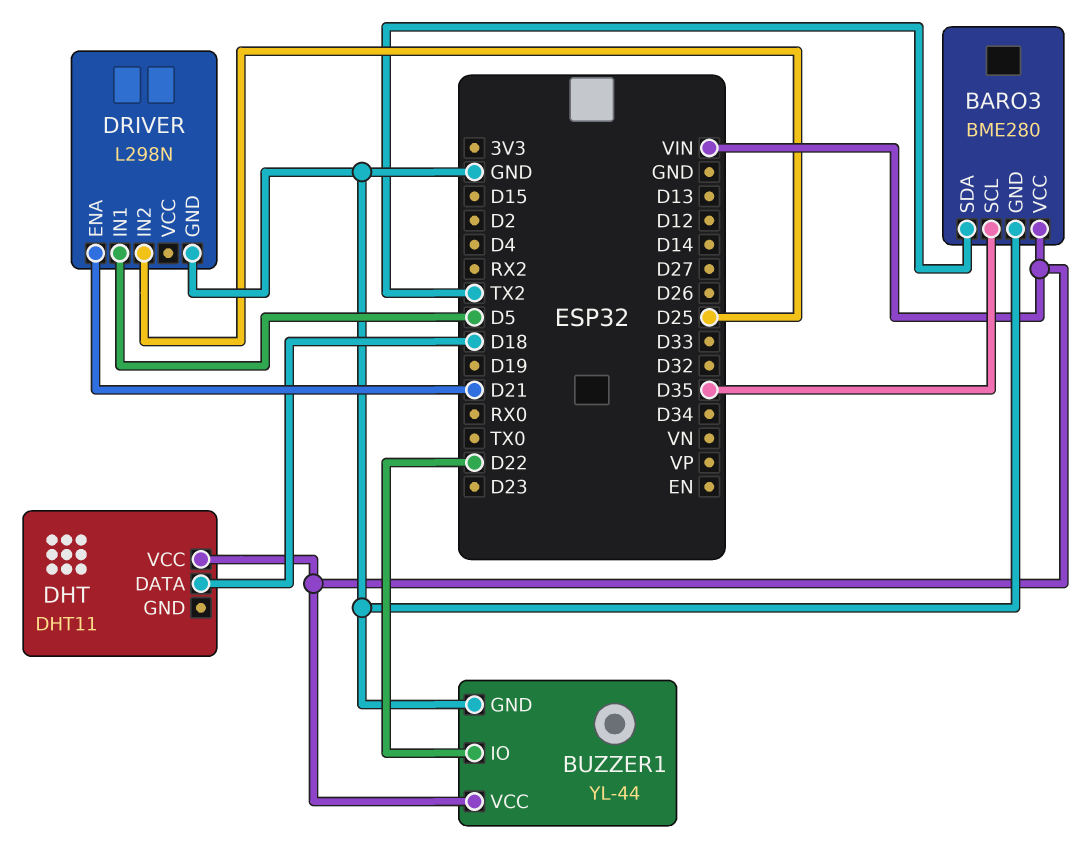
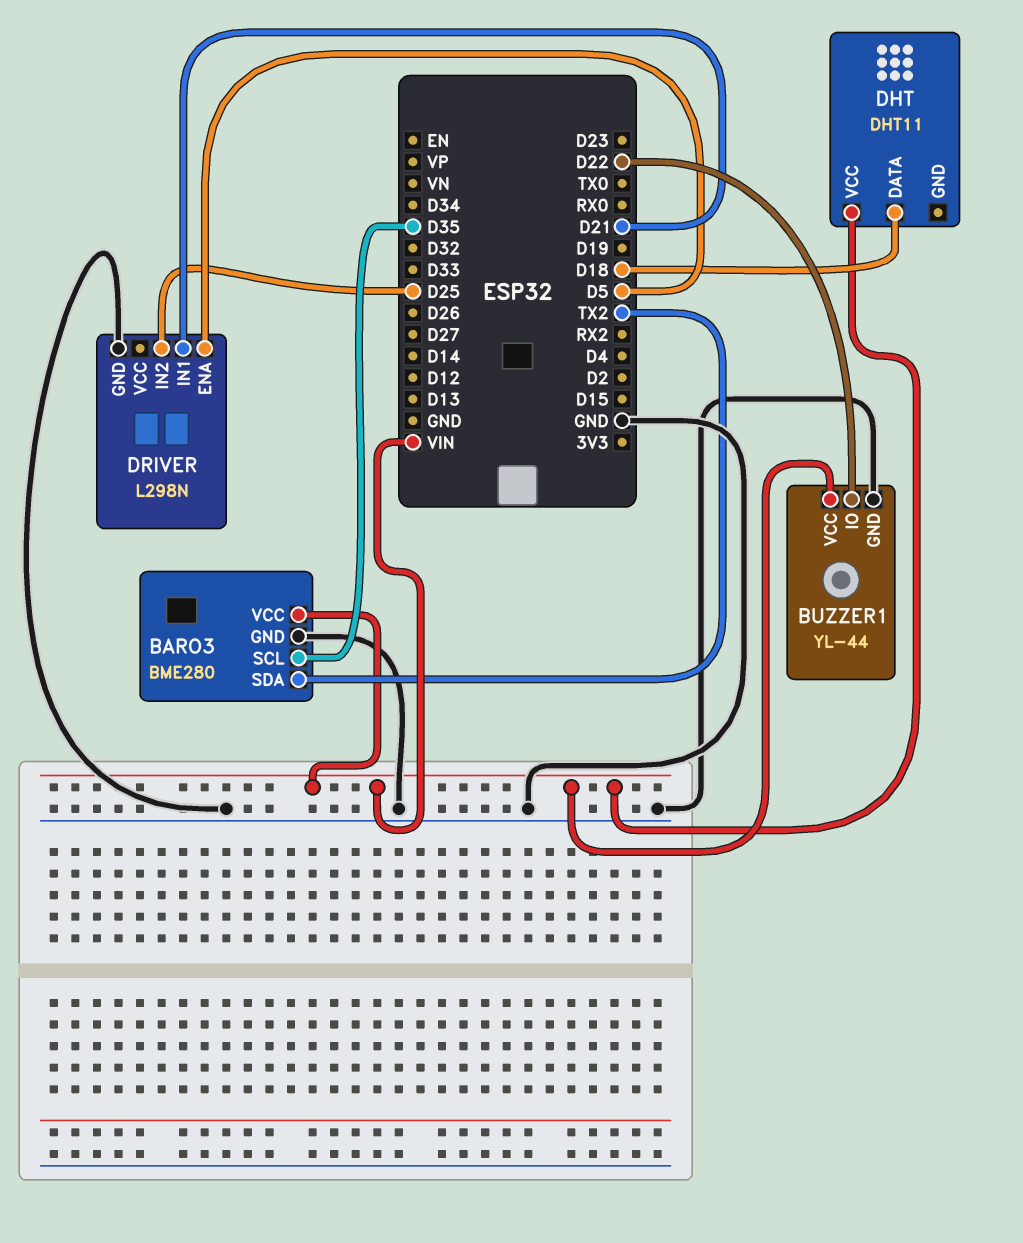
DRIVER pin ENA: D21 -> D5
DRIVER pin IN1: D5 -> D21

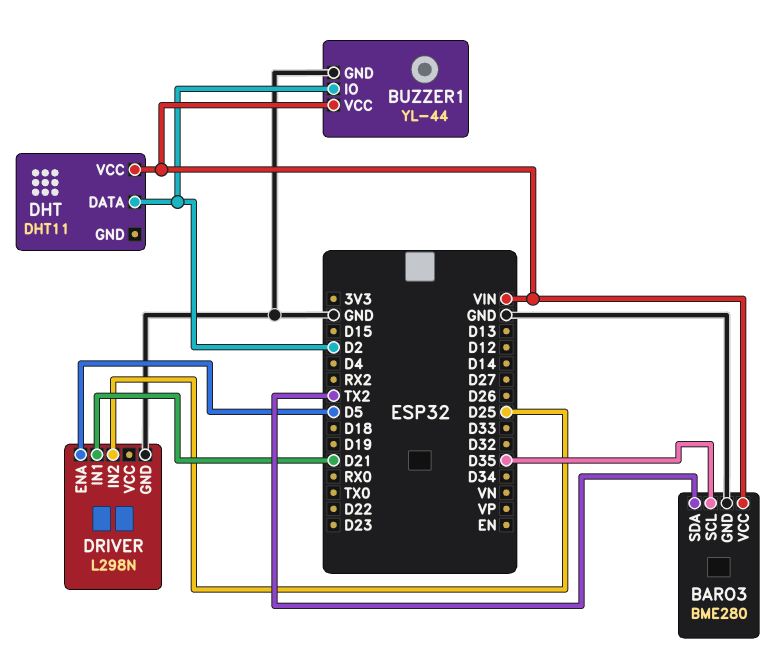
BUZZER1 pin IO: D22 -> D2
DHT pin DATA: D18 -> D2

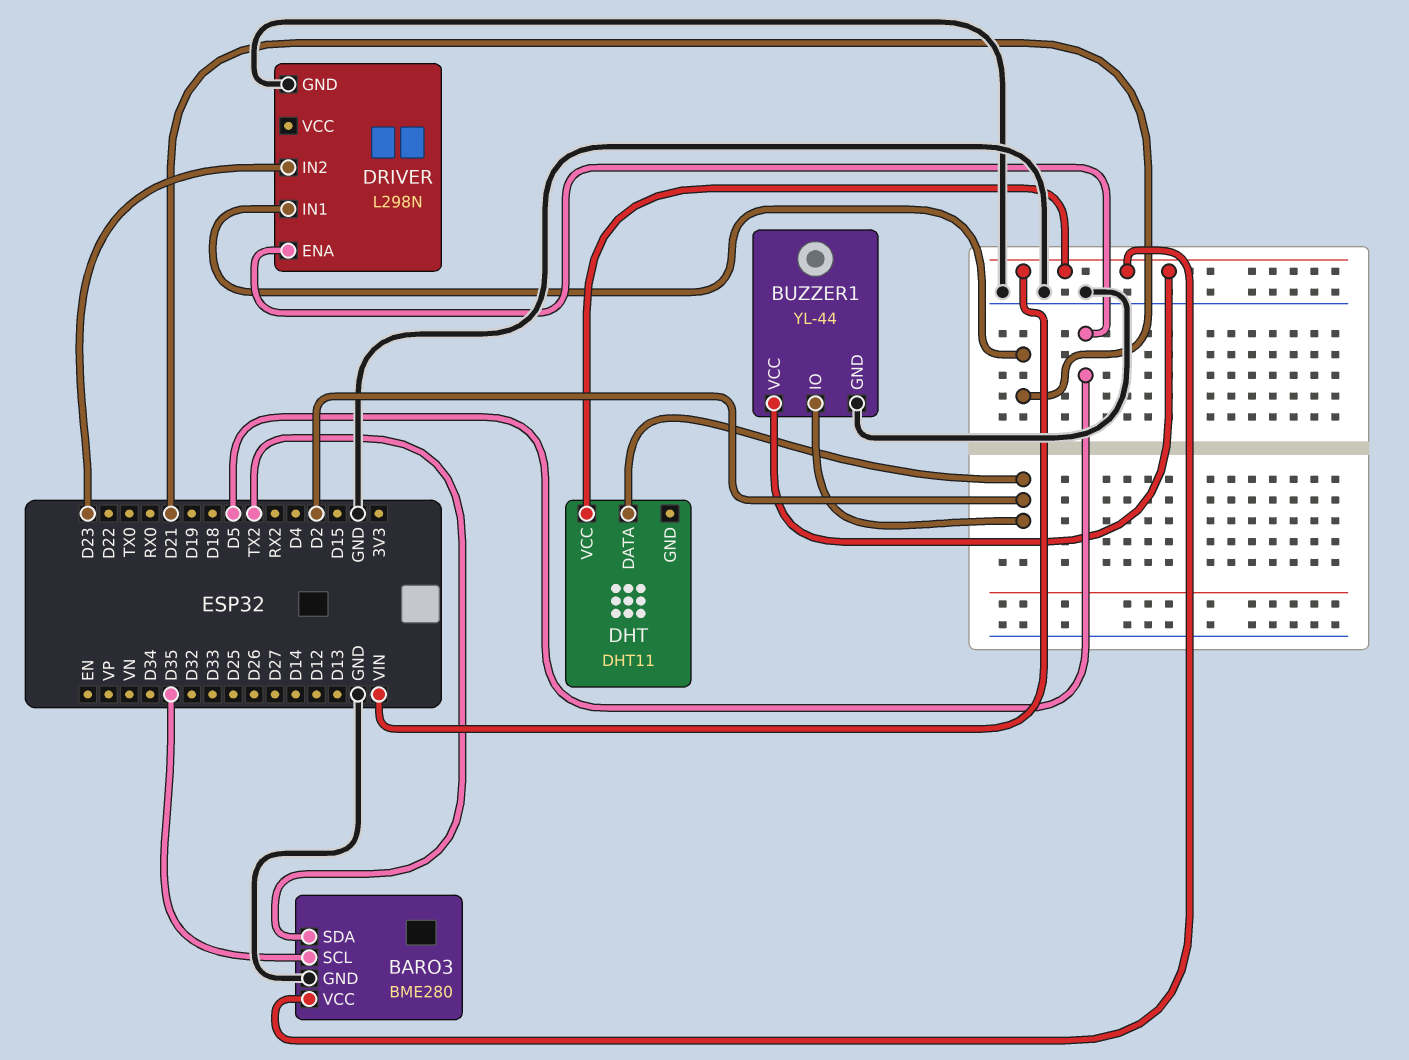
DRIVER pin IN2: D25 -> D23

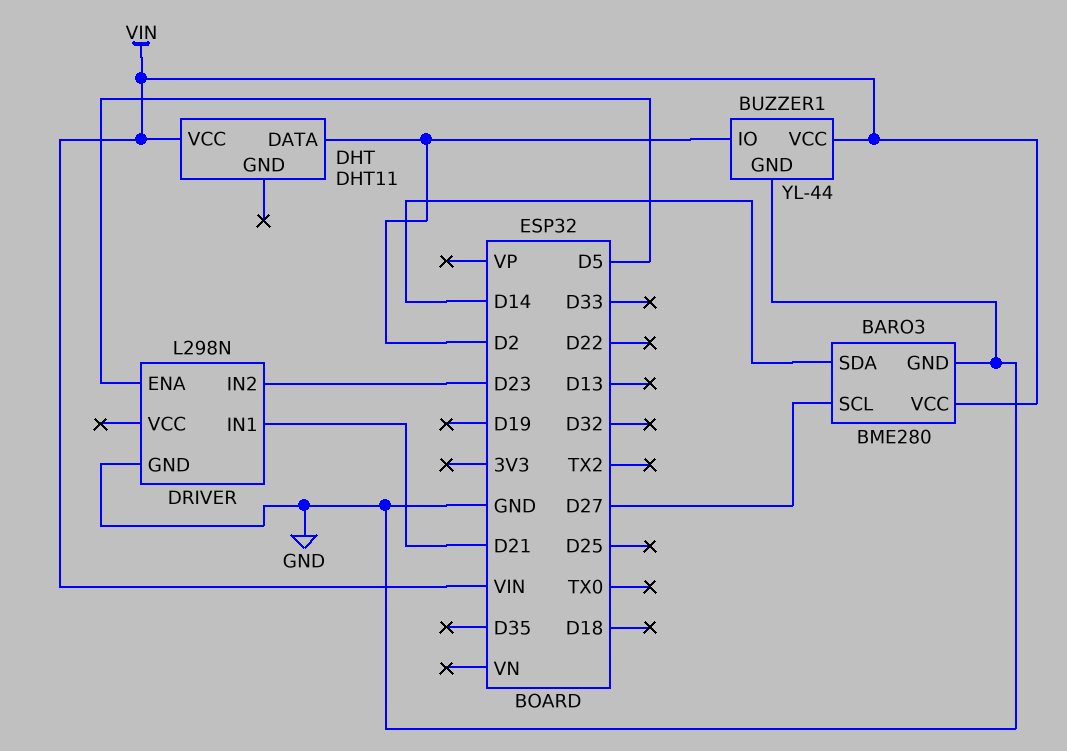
BARO3 pin SCL: D35 -> D27
BARO3 pin SDA: TX2 -> D14

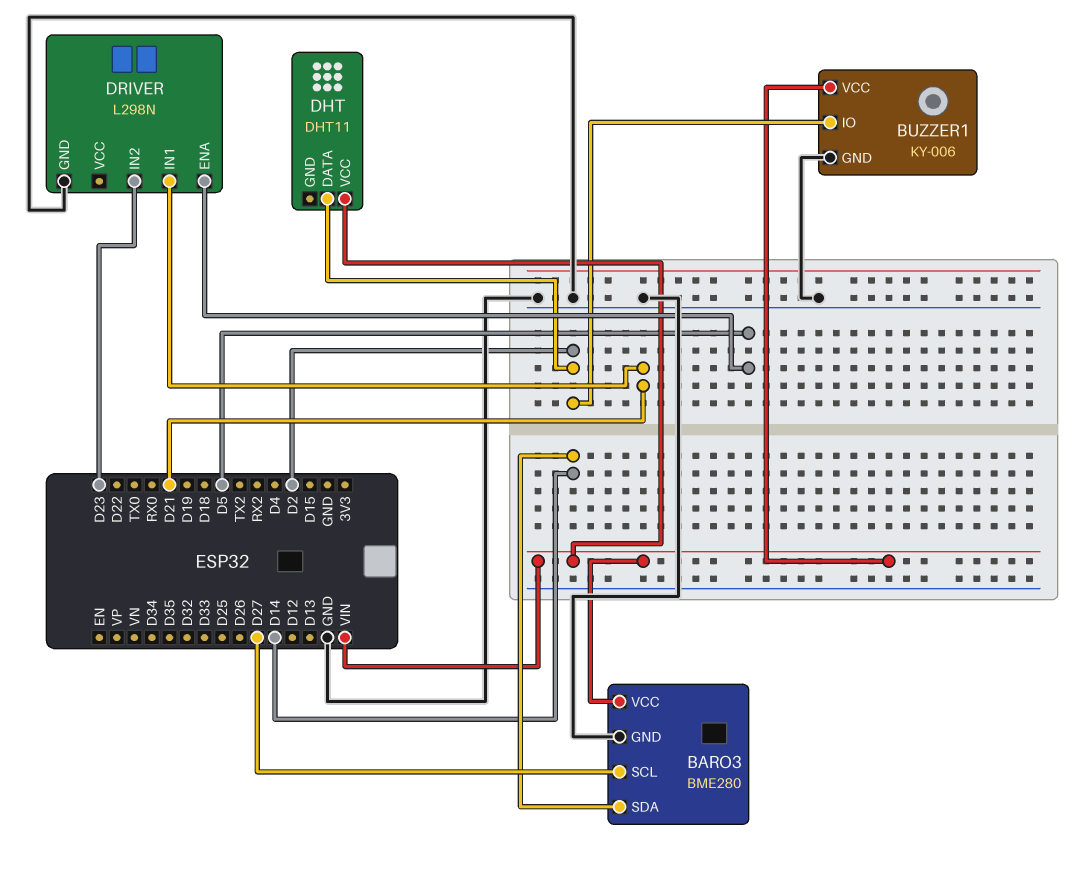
BUZZER1: YL-44 -> KY-006

